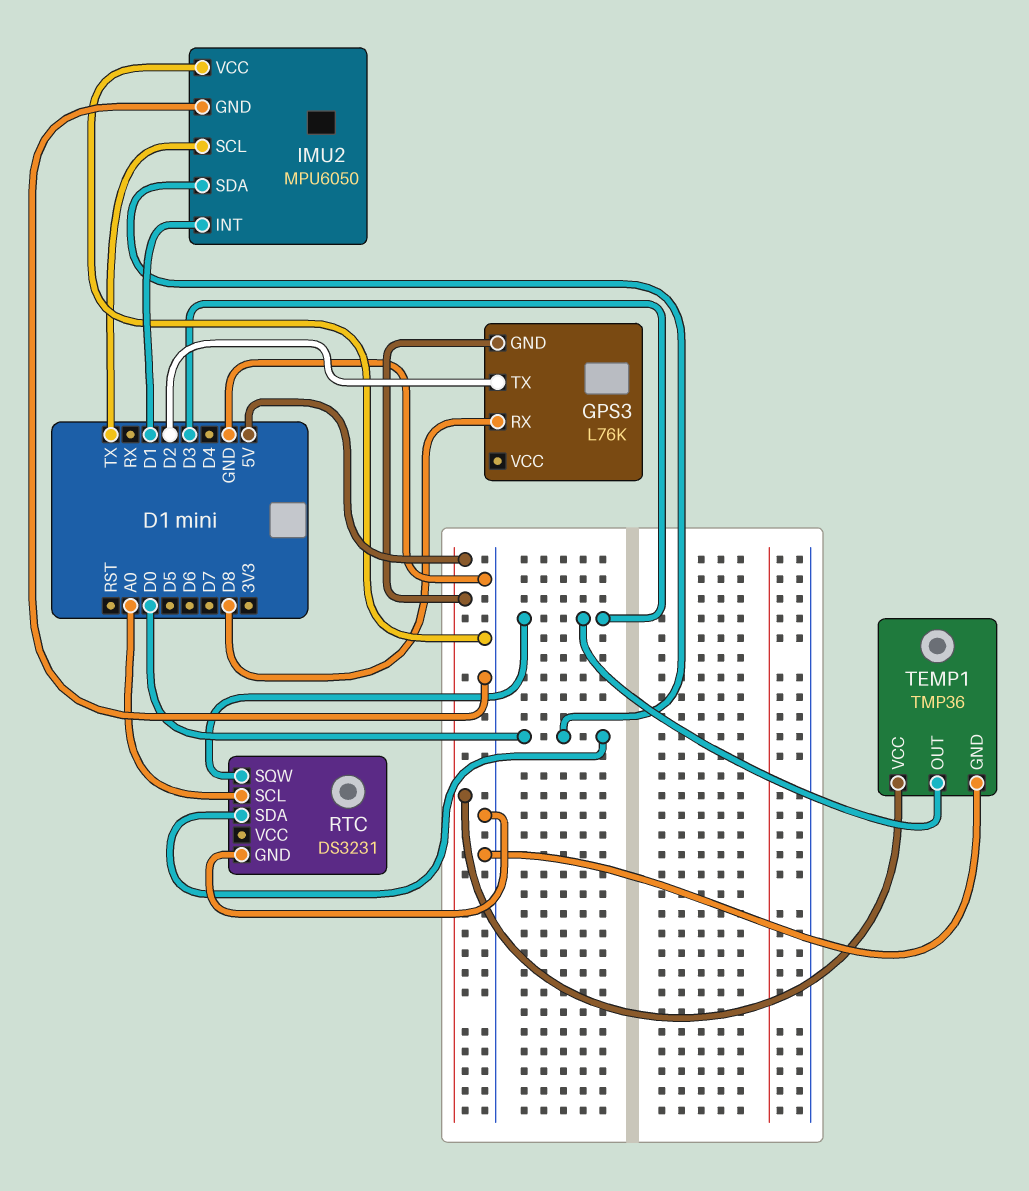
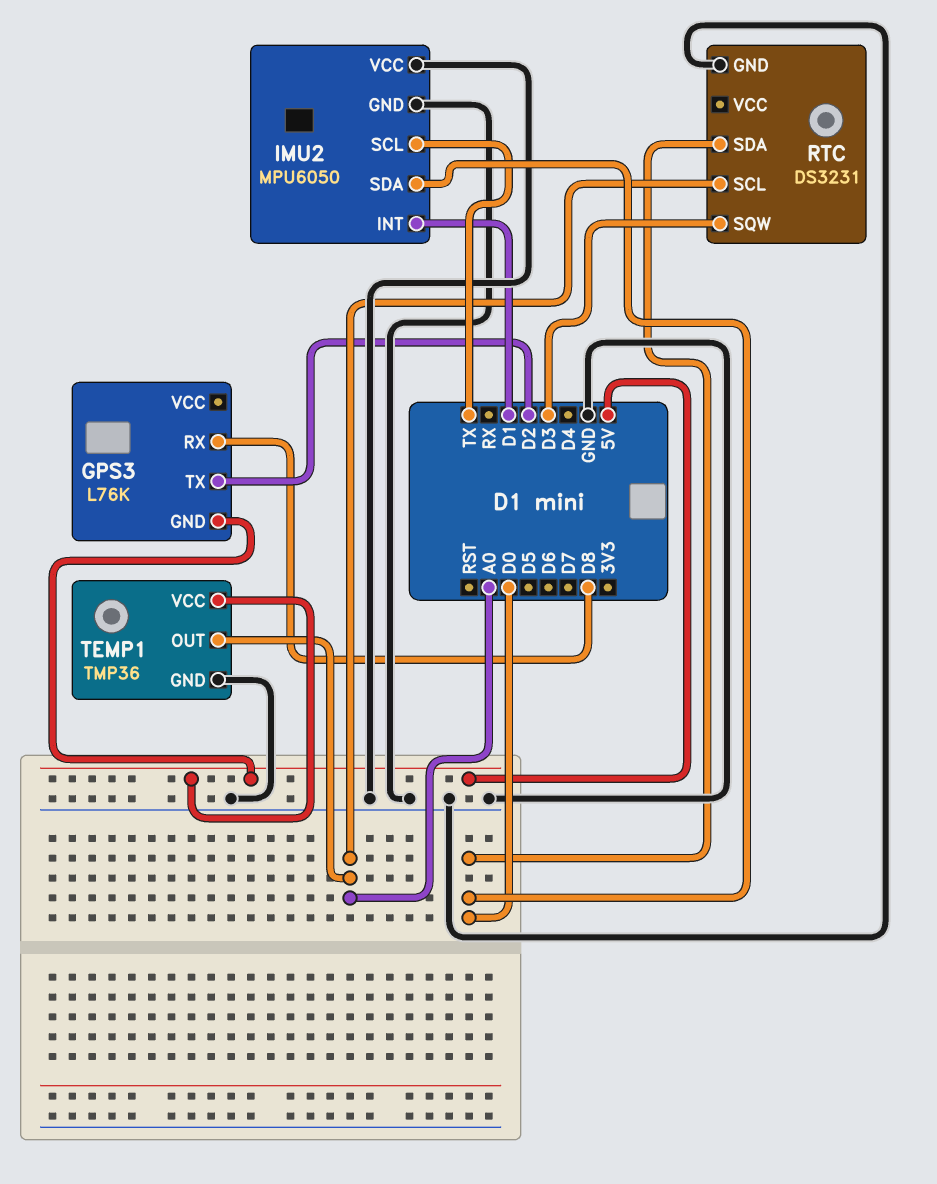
TEMP1 pin OUT: D3 -> A0

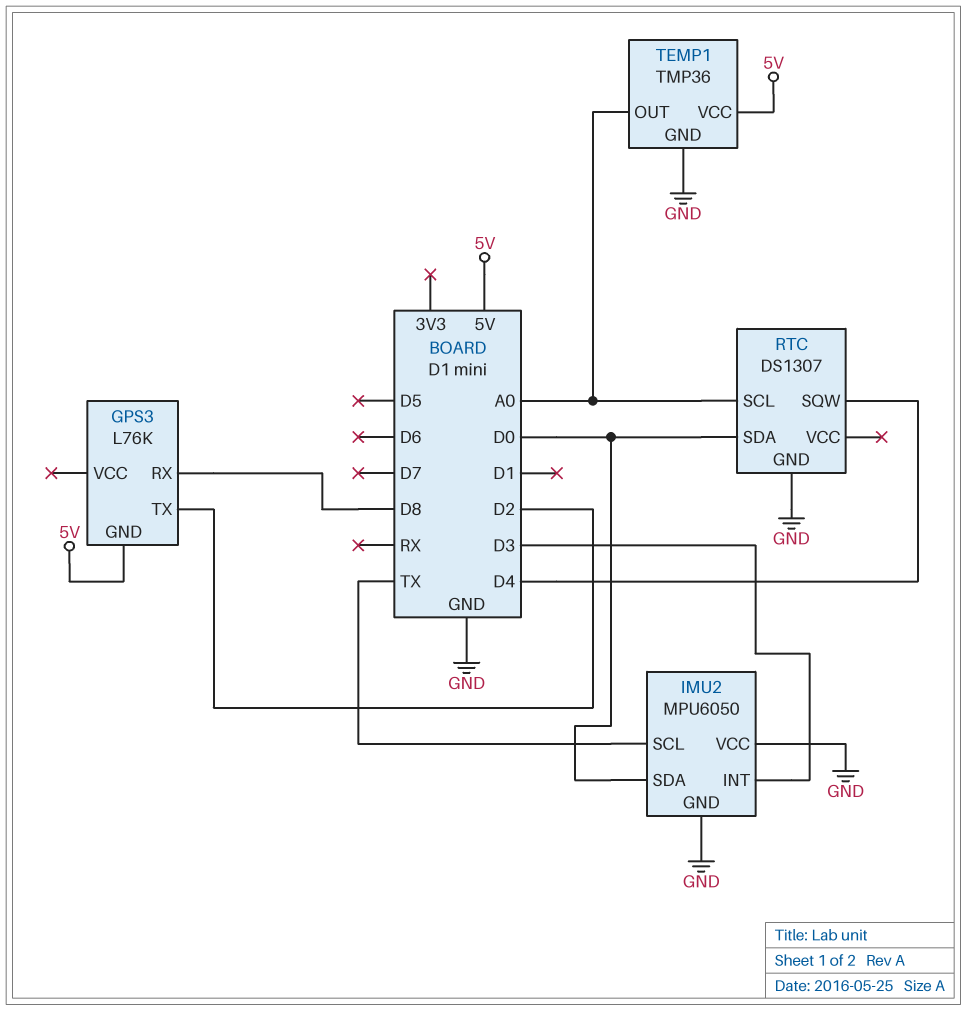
IMU2 pin INT: D1 -> D3
RTC: DS3231 -> DS1307
RTC pin SQW: D3 -> D4

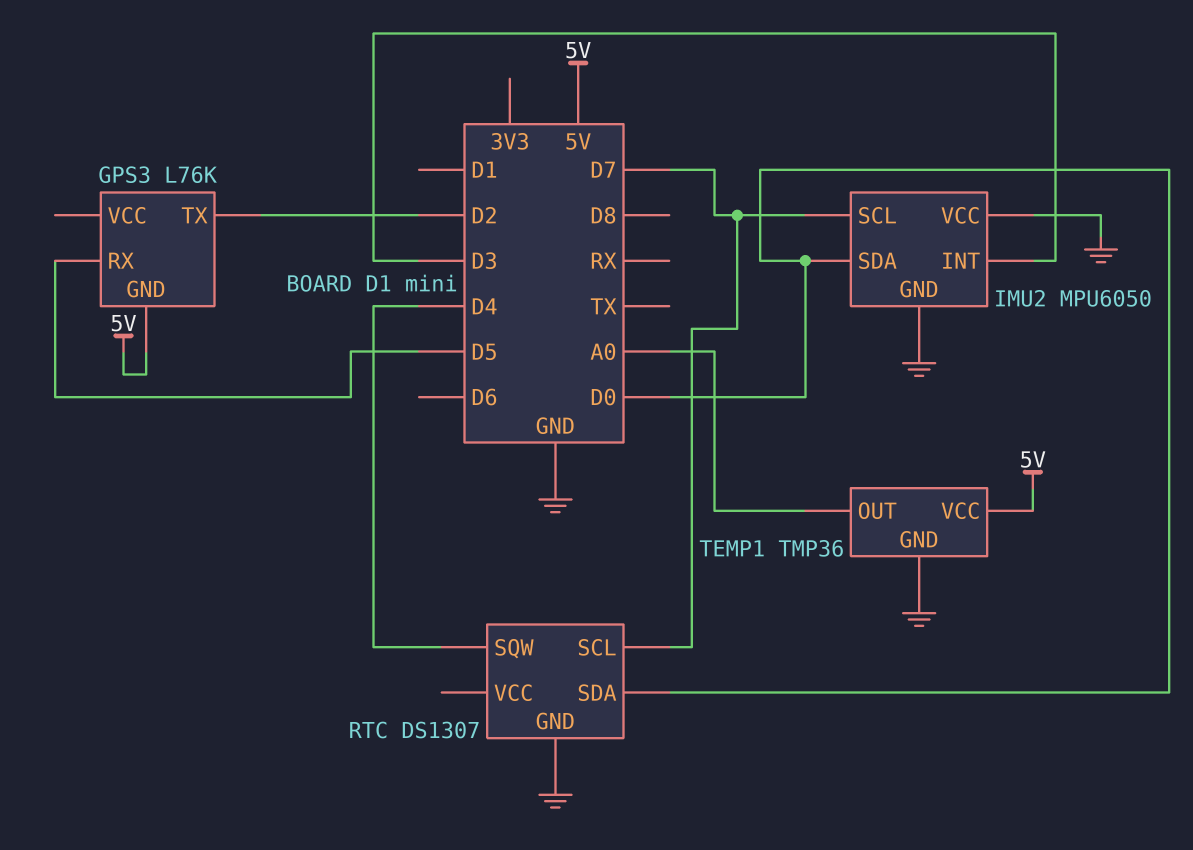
GPS3 pin RX: D8 -> D5
IMU2 pin SCL: TX -> D7
RTC pin SCL: A0 -> D7

